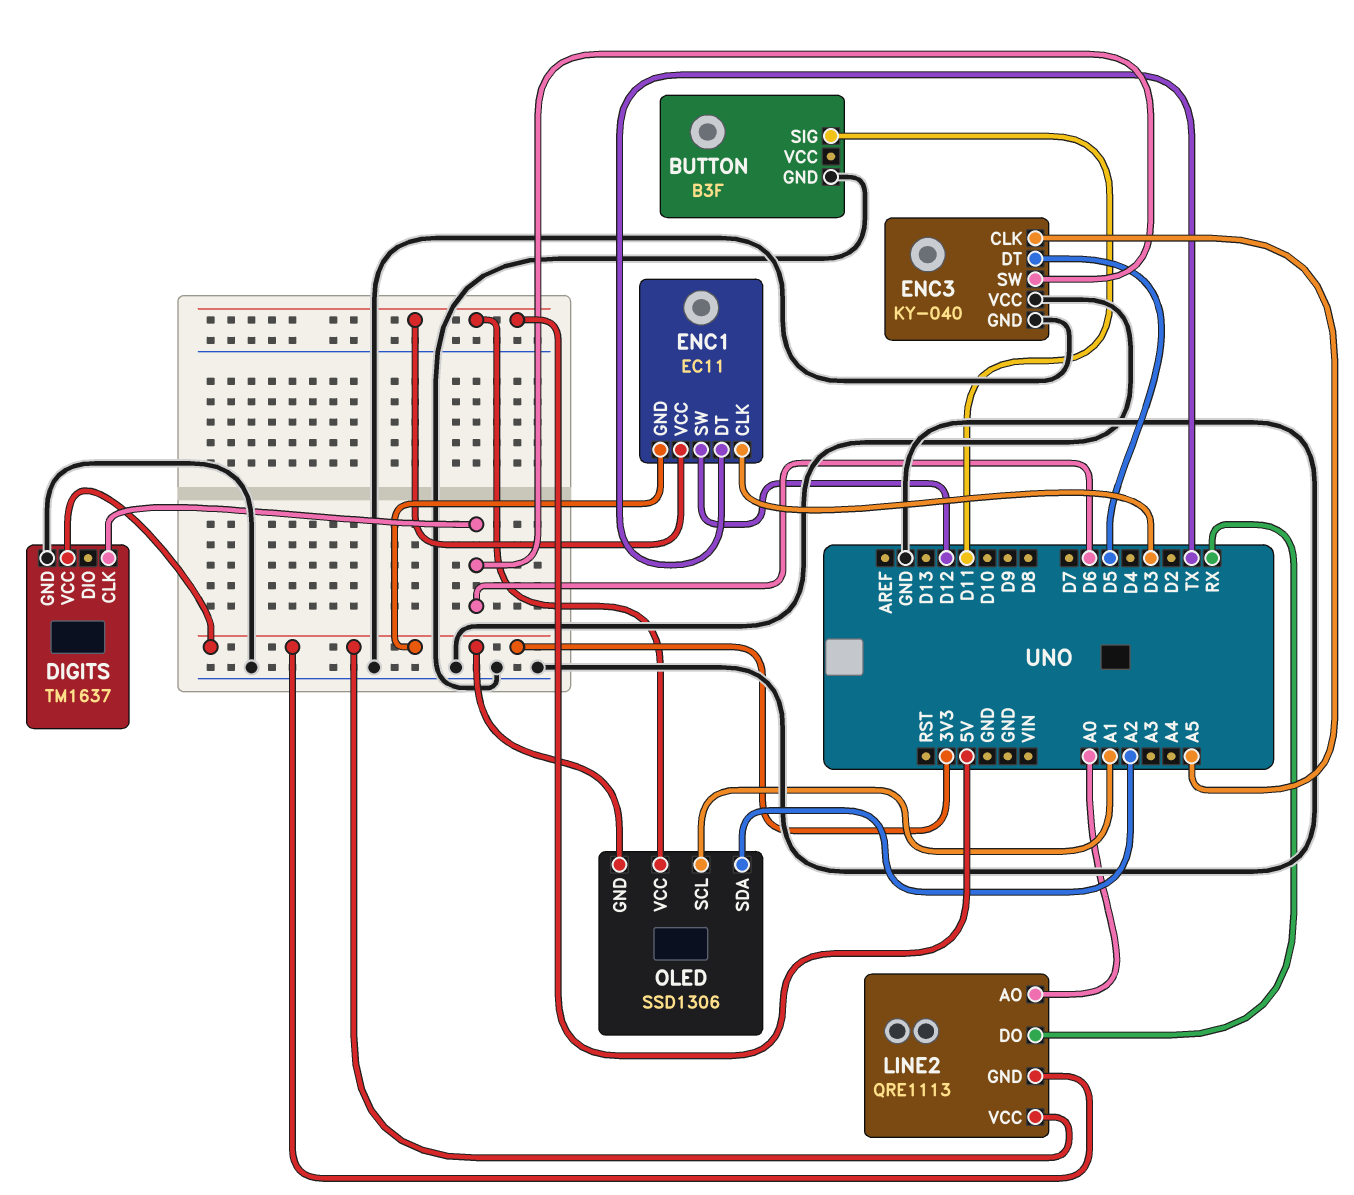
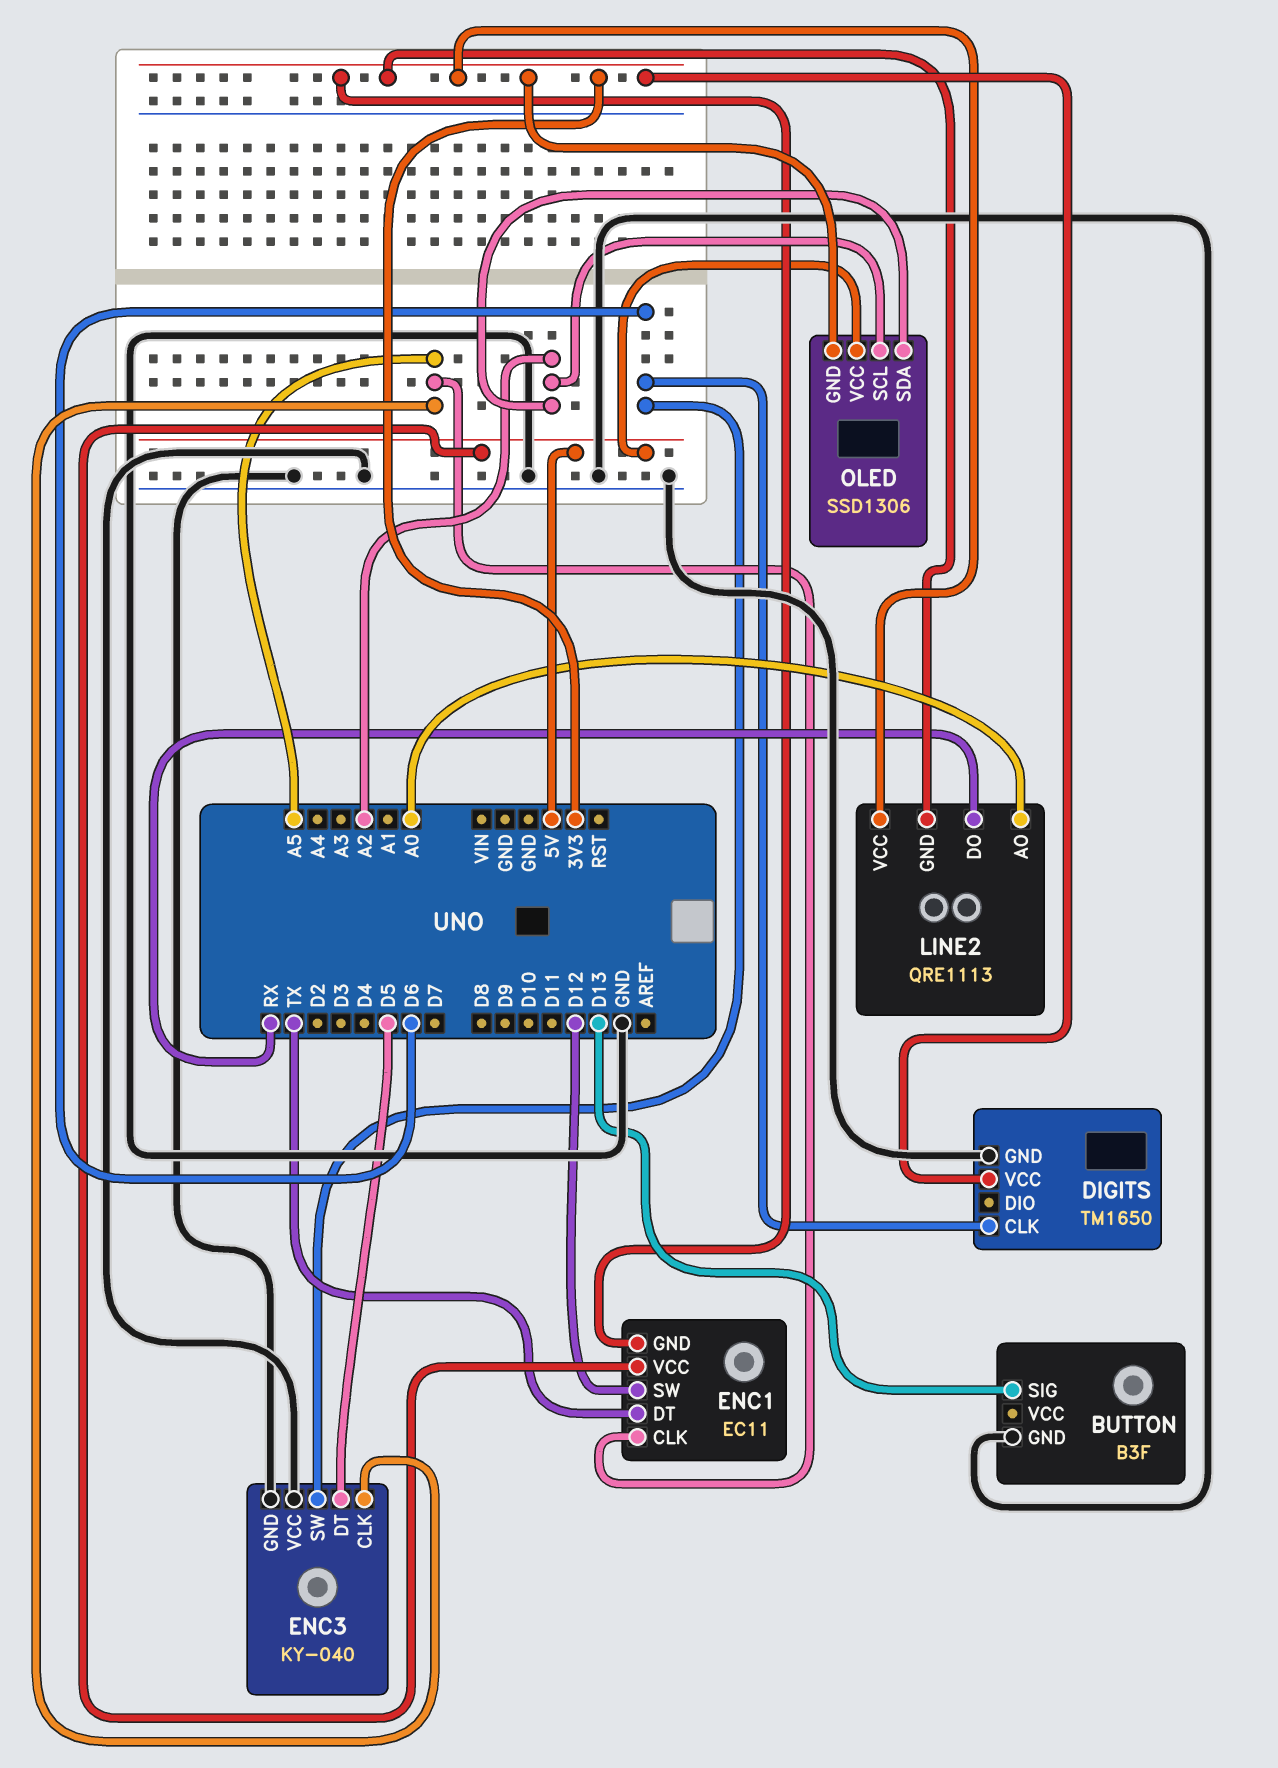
BUTTON pin SIG: D11 -> D13
DIGITS: TM1637 -> TM1650
ENC1 pin CLK: D3 -> A5
OLED pin SCL: A1 -> A2

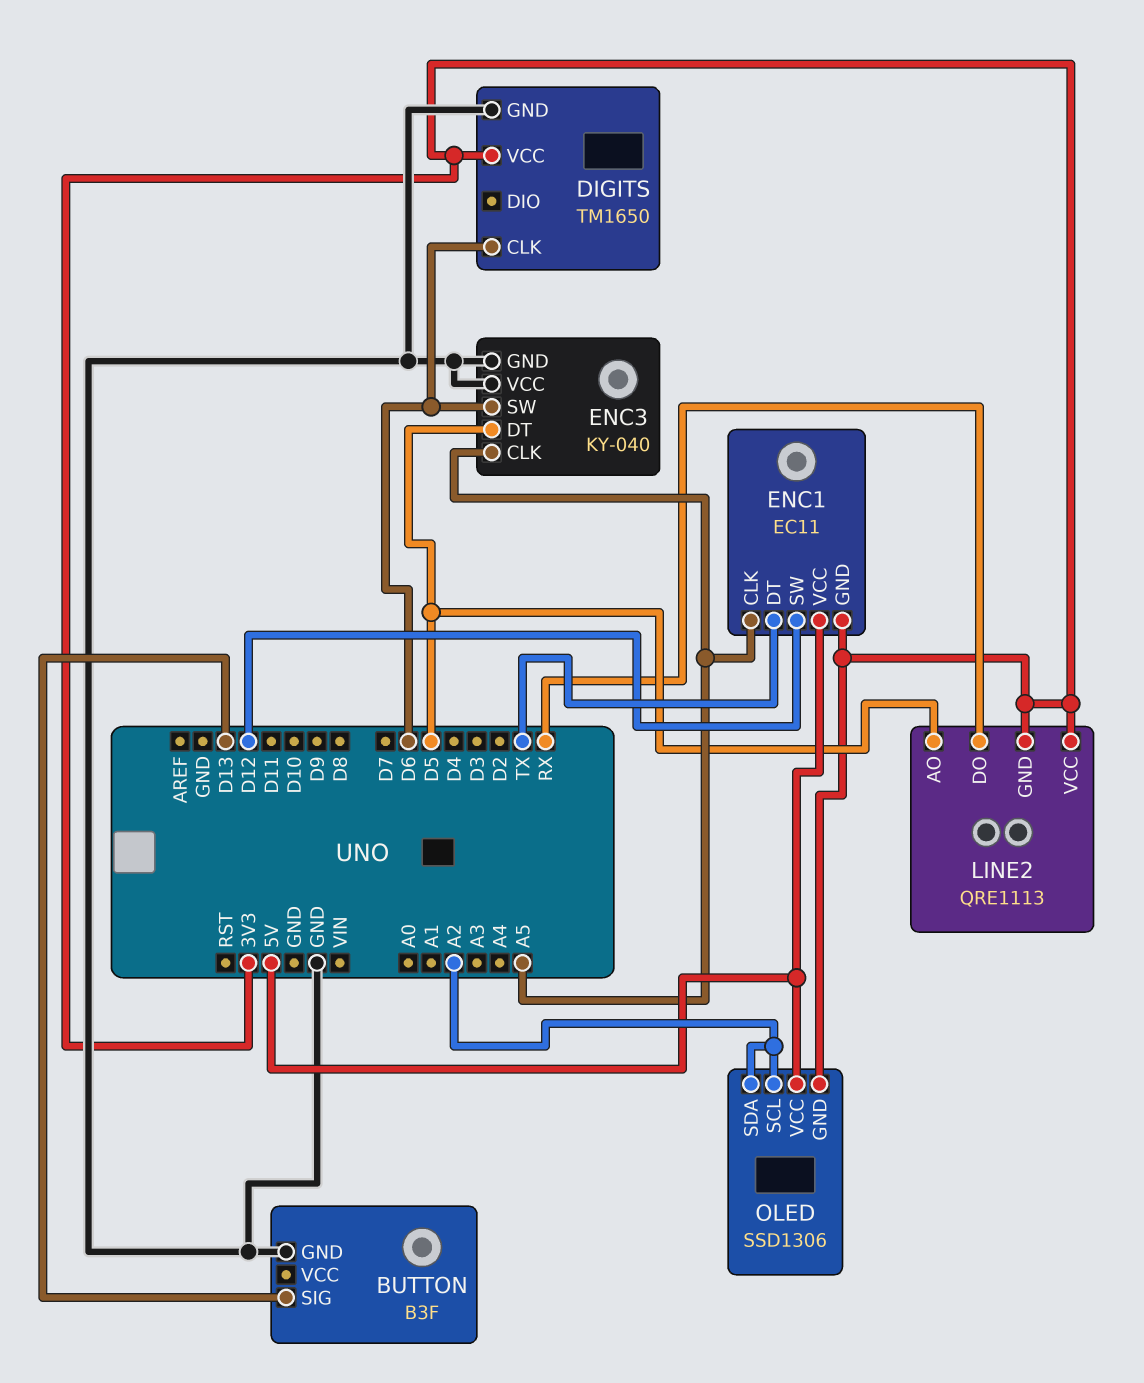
LINE2 pin AO: A0 -> D5

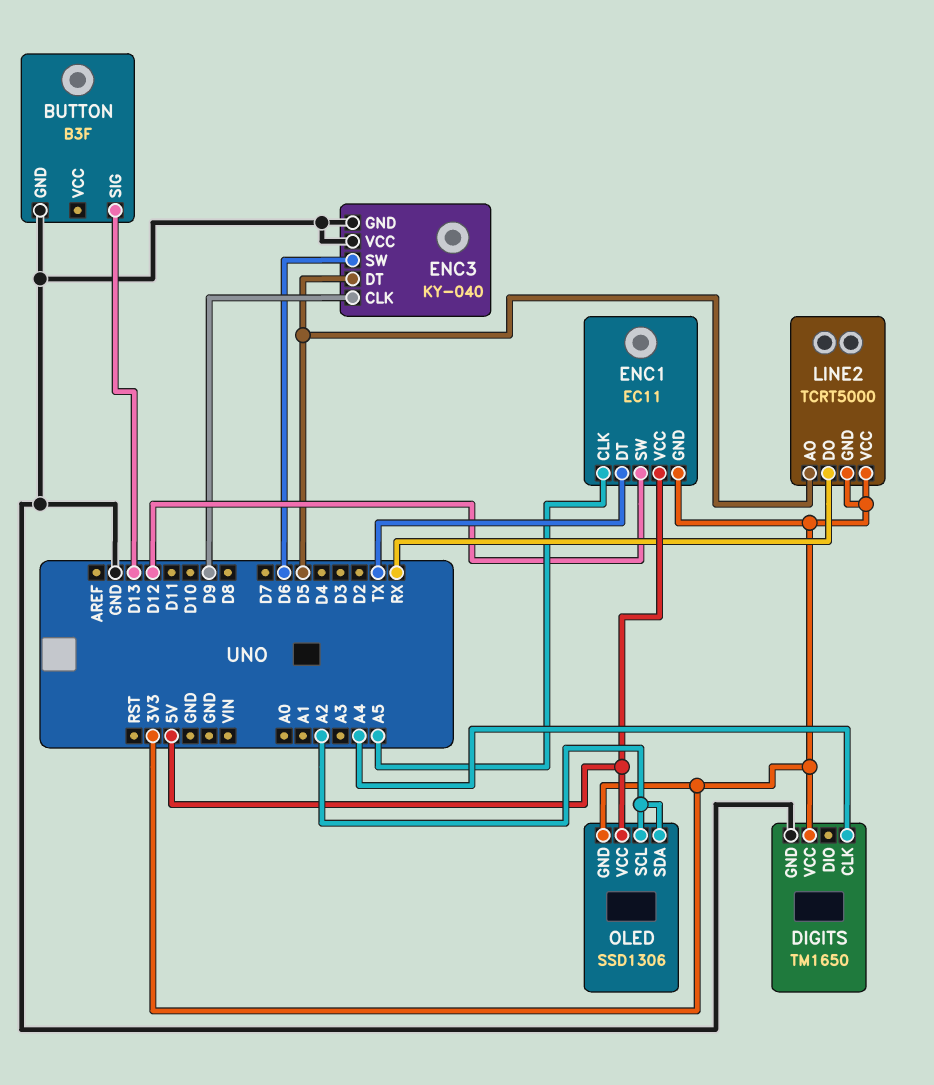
DIGITS pin CLK: D6 -> A4
ENC3 pin CLK: A5 -> D9
LINE2: QRE1113 -> TCRT5000

